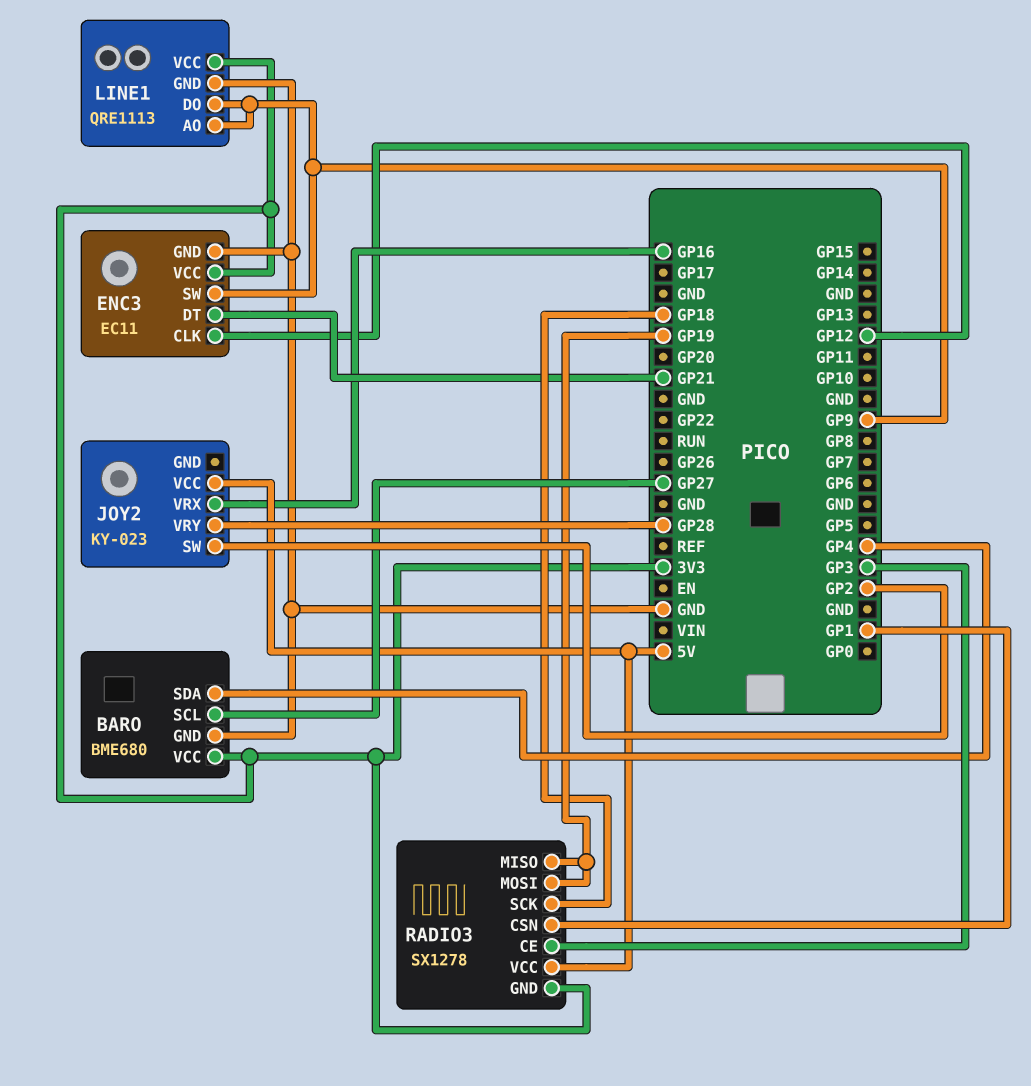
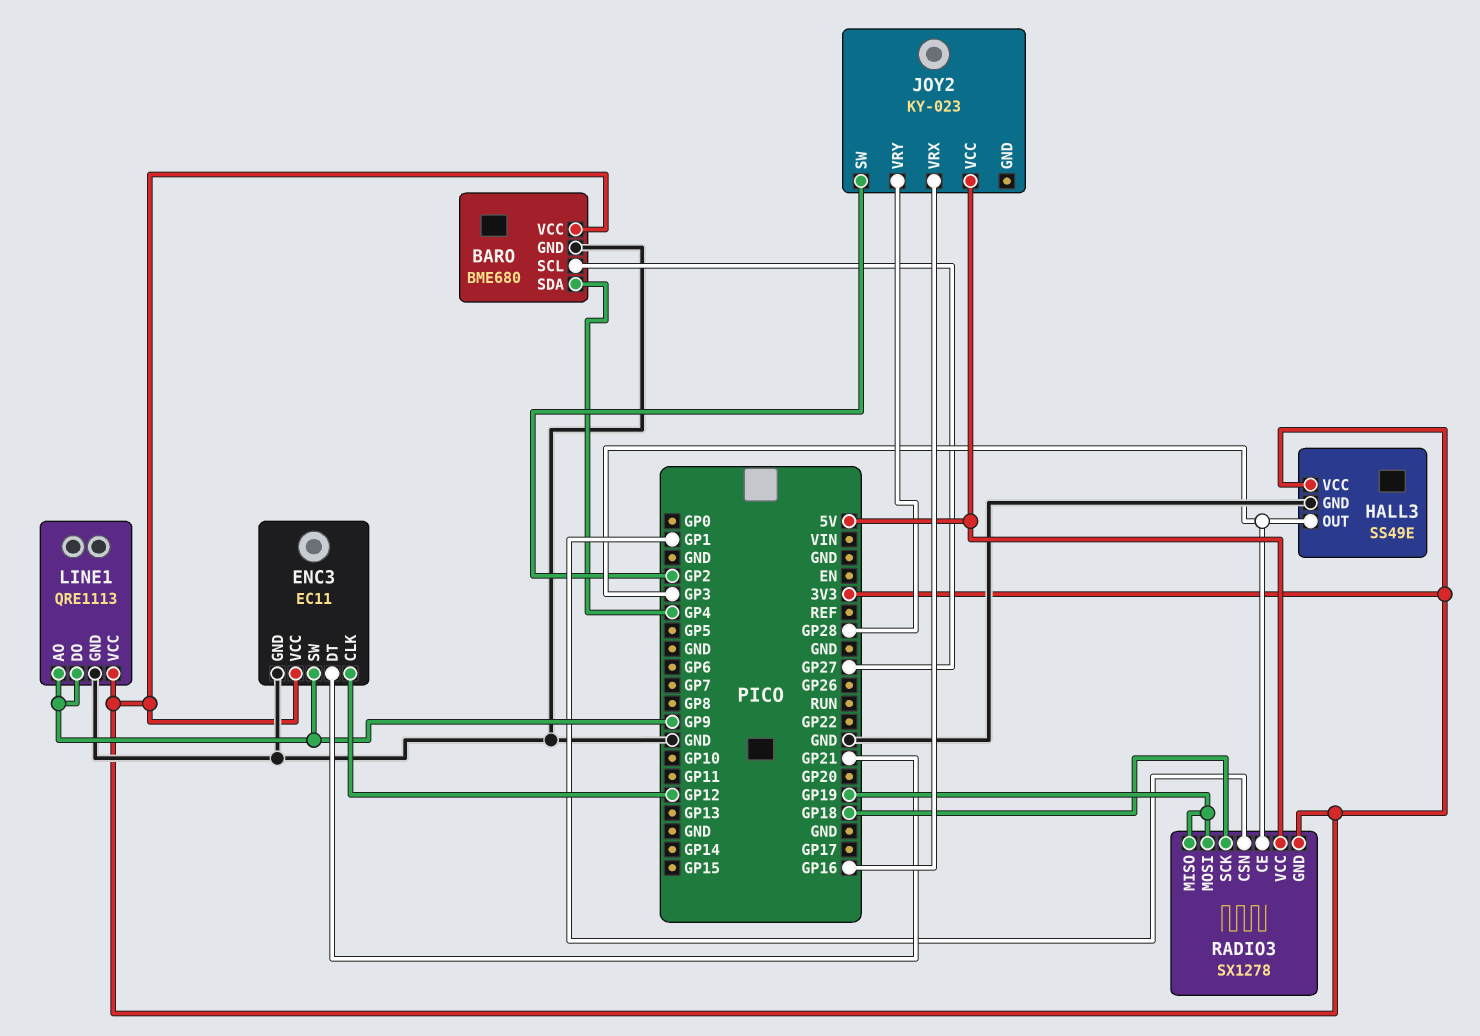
HALL3: none -> SS49E
HALL3 pin GND: none -> GND
HALL3 pin OUT: none -> GP3
HALL3 pin VCC: none -> 3V3

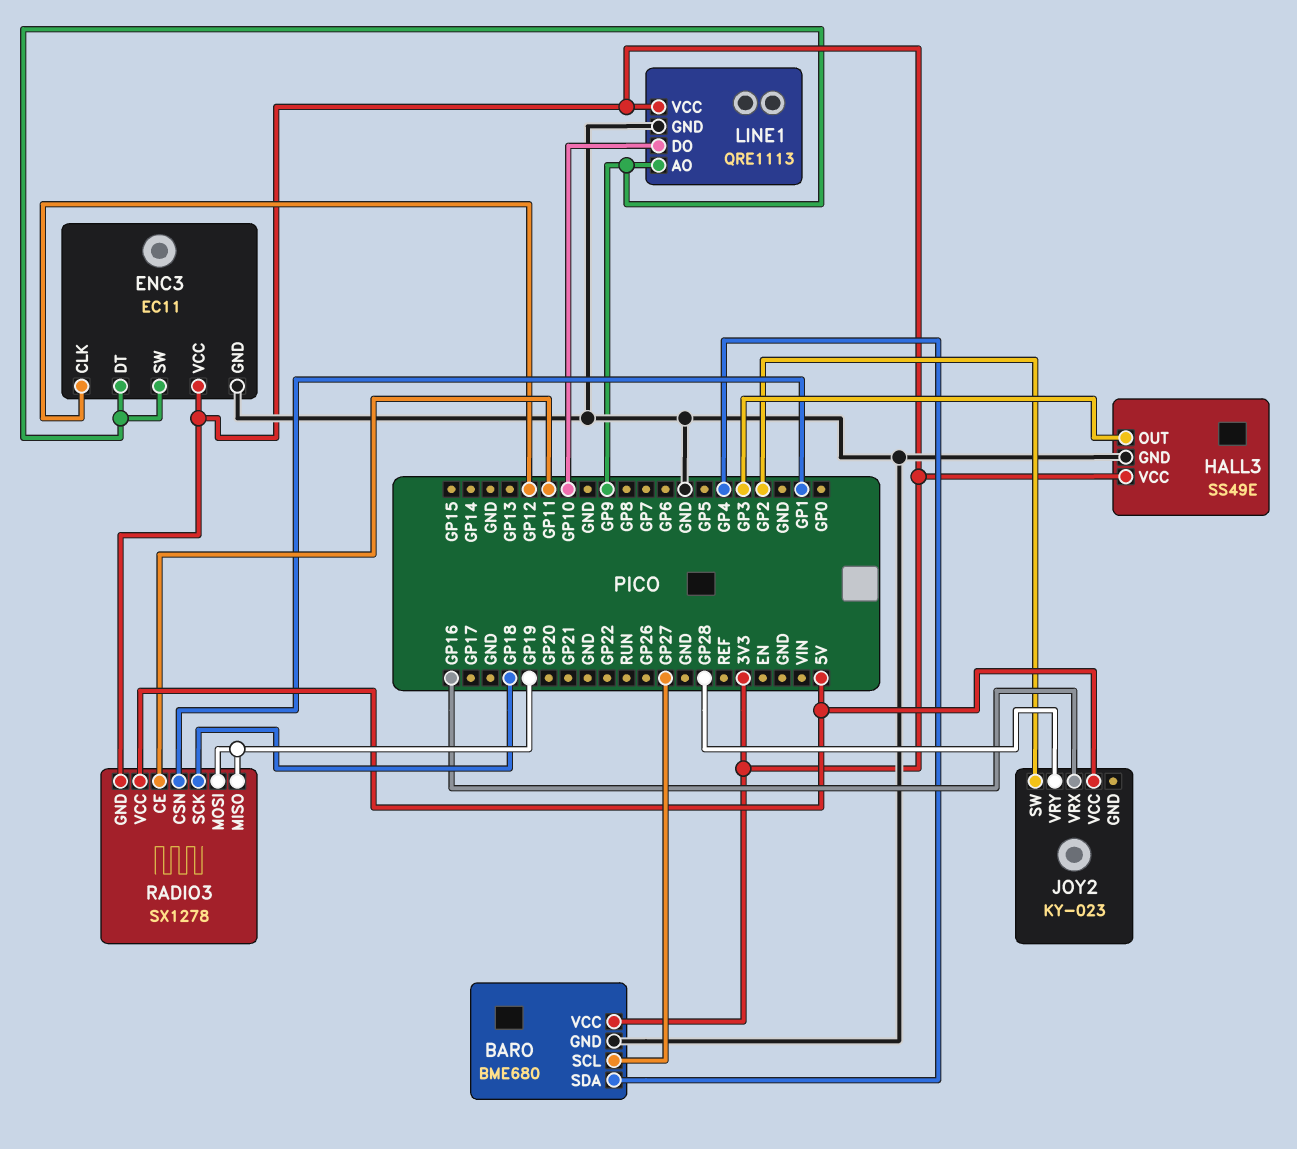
ENC3 pin DT: GP21 -> GP9
LINE1 pin DO: GP9 -> GP10
RADIO3 pin CE: GP3 -> GP11

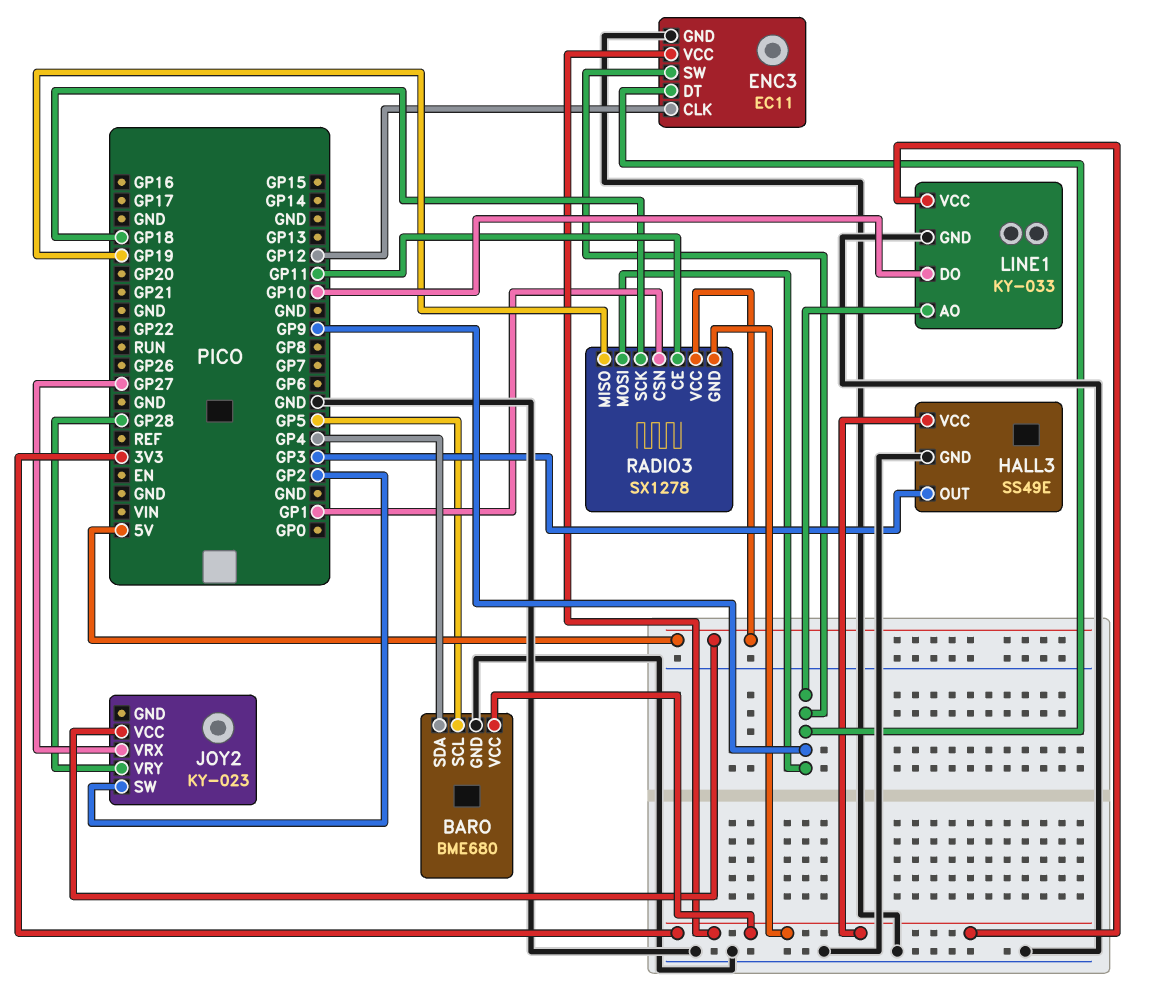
BARO pin SCL: GP27 -> GP5
JOY2 pin VRX: GP16 -> GP27
LINE1: QRE1113 -> KY-033
RADIO3 pin MOSI: GP19 -> GP9

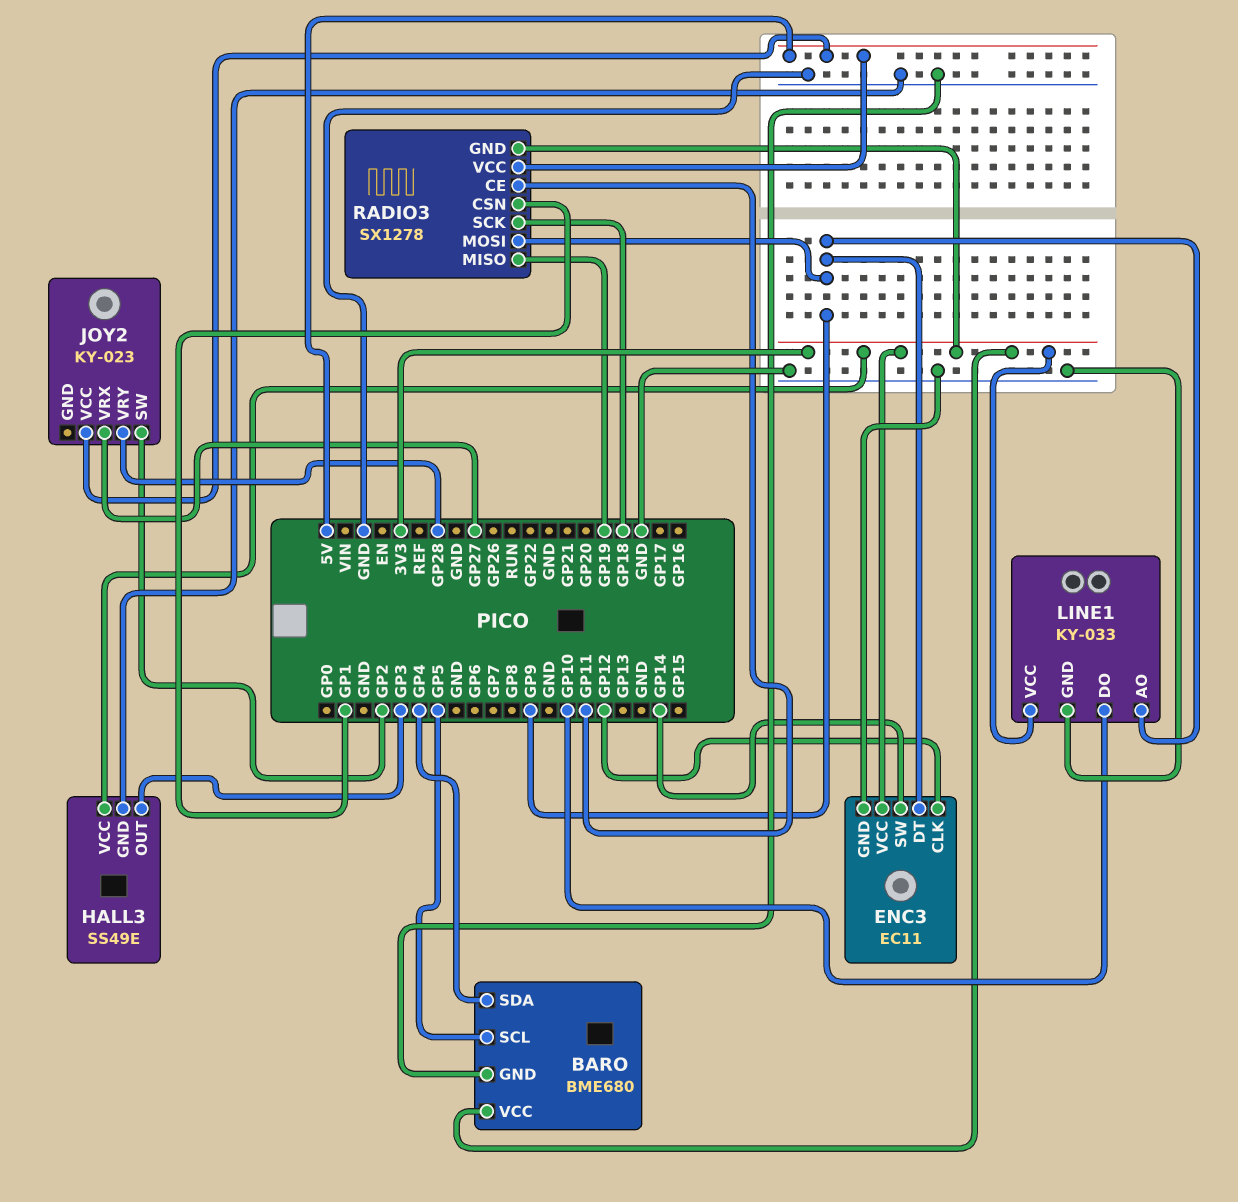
ENC3 pin SW: GP9 -> GP14

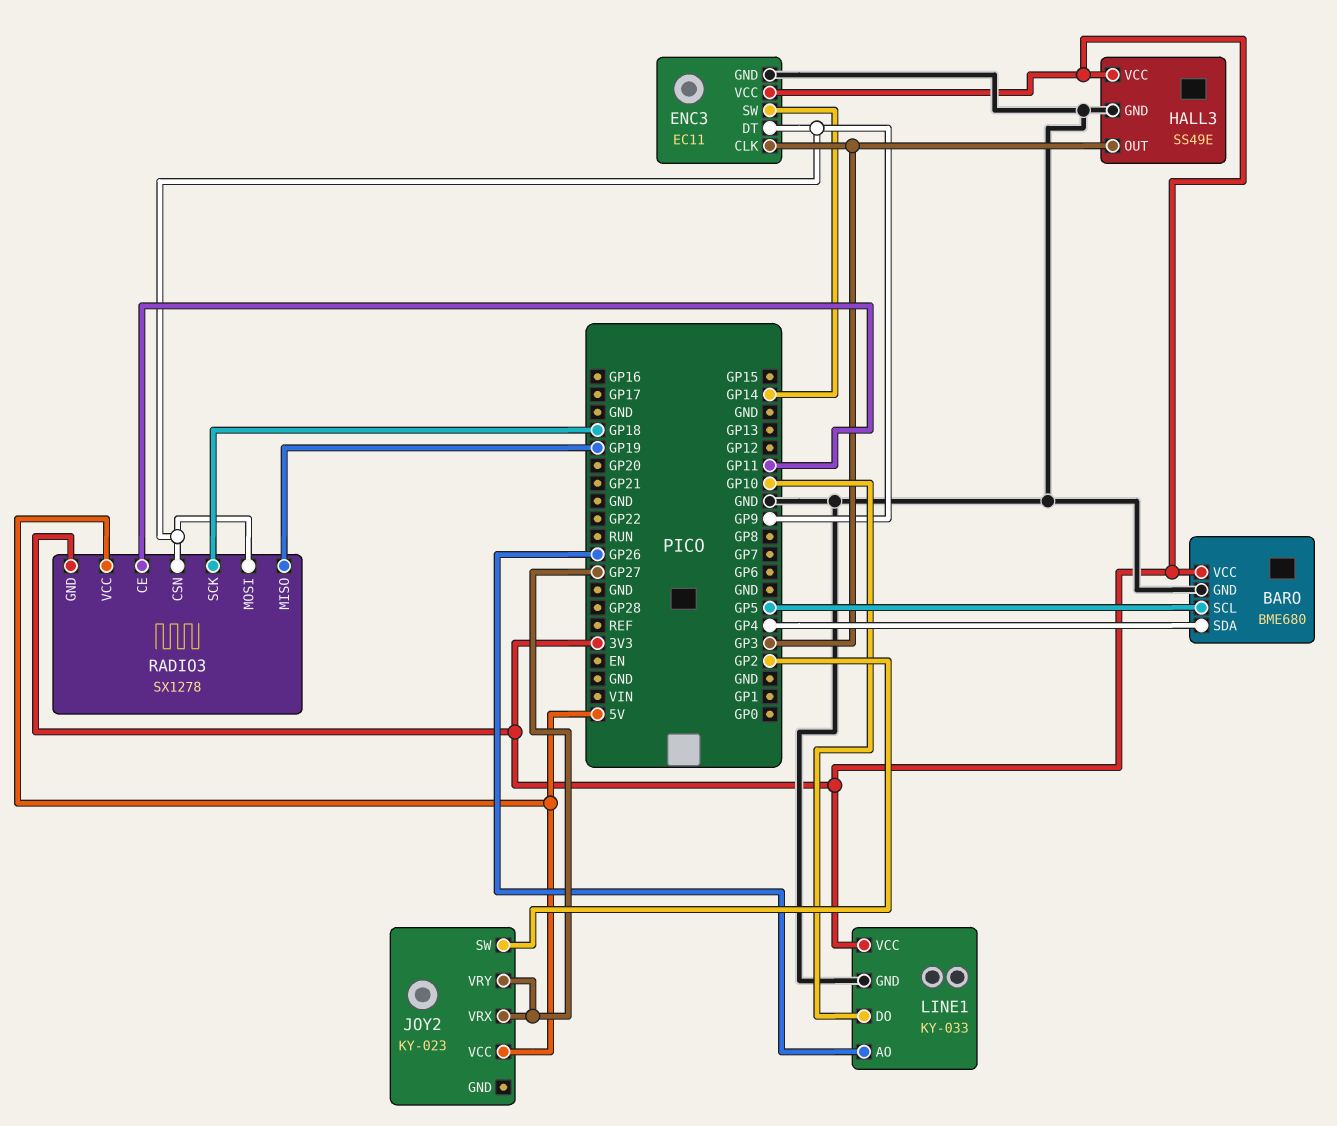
ENC3 pin CLK: GP12 -> GP3
JOY2 pin VRY: GP28 -> GP27
LINE1 pin AO: GP9 -> GP26
RADIO3 pin CSN: GP1 -> GP9

